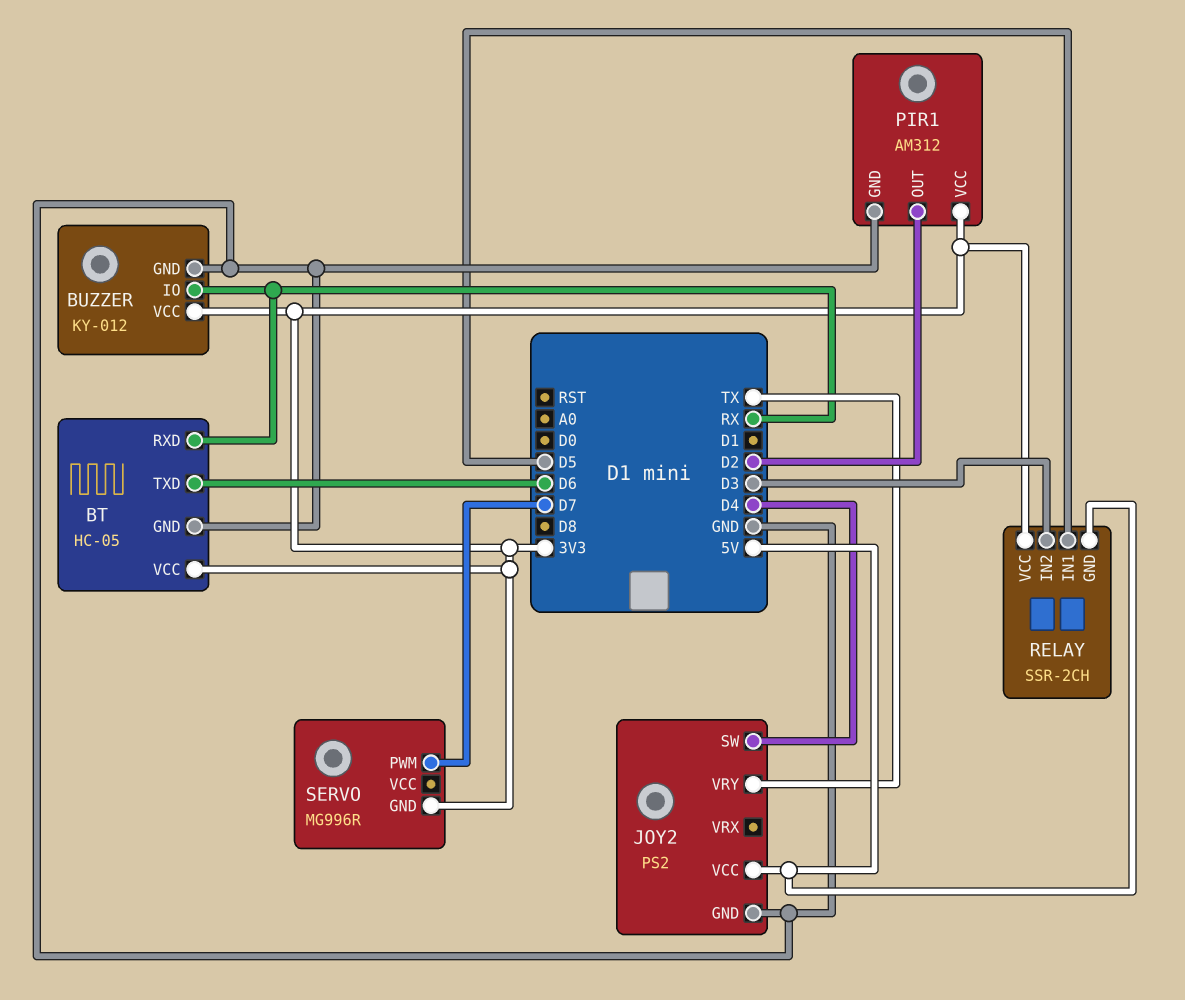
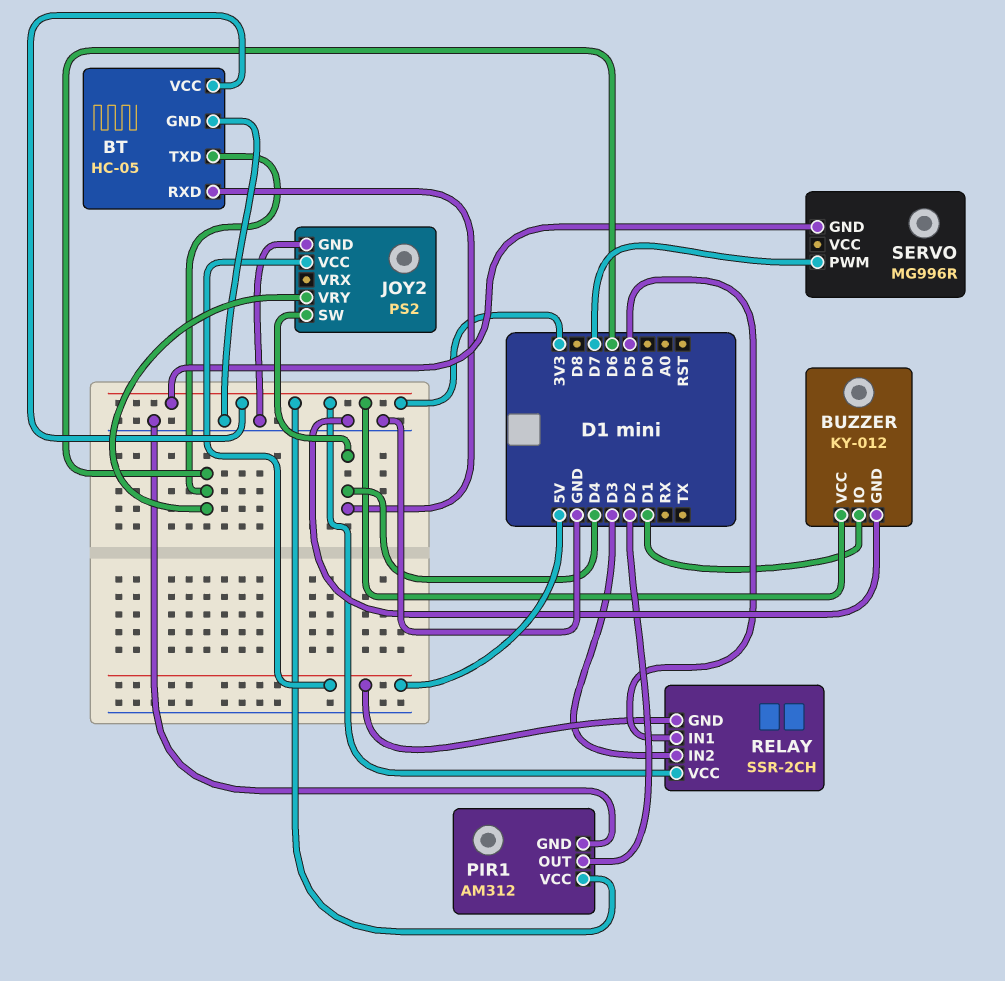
BT pin RXD: RX -> D4
BUZZER pin IO: RX -> D1
JOY2 pin VRY: TX -> D6

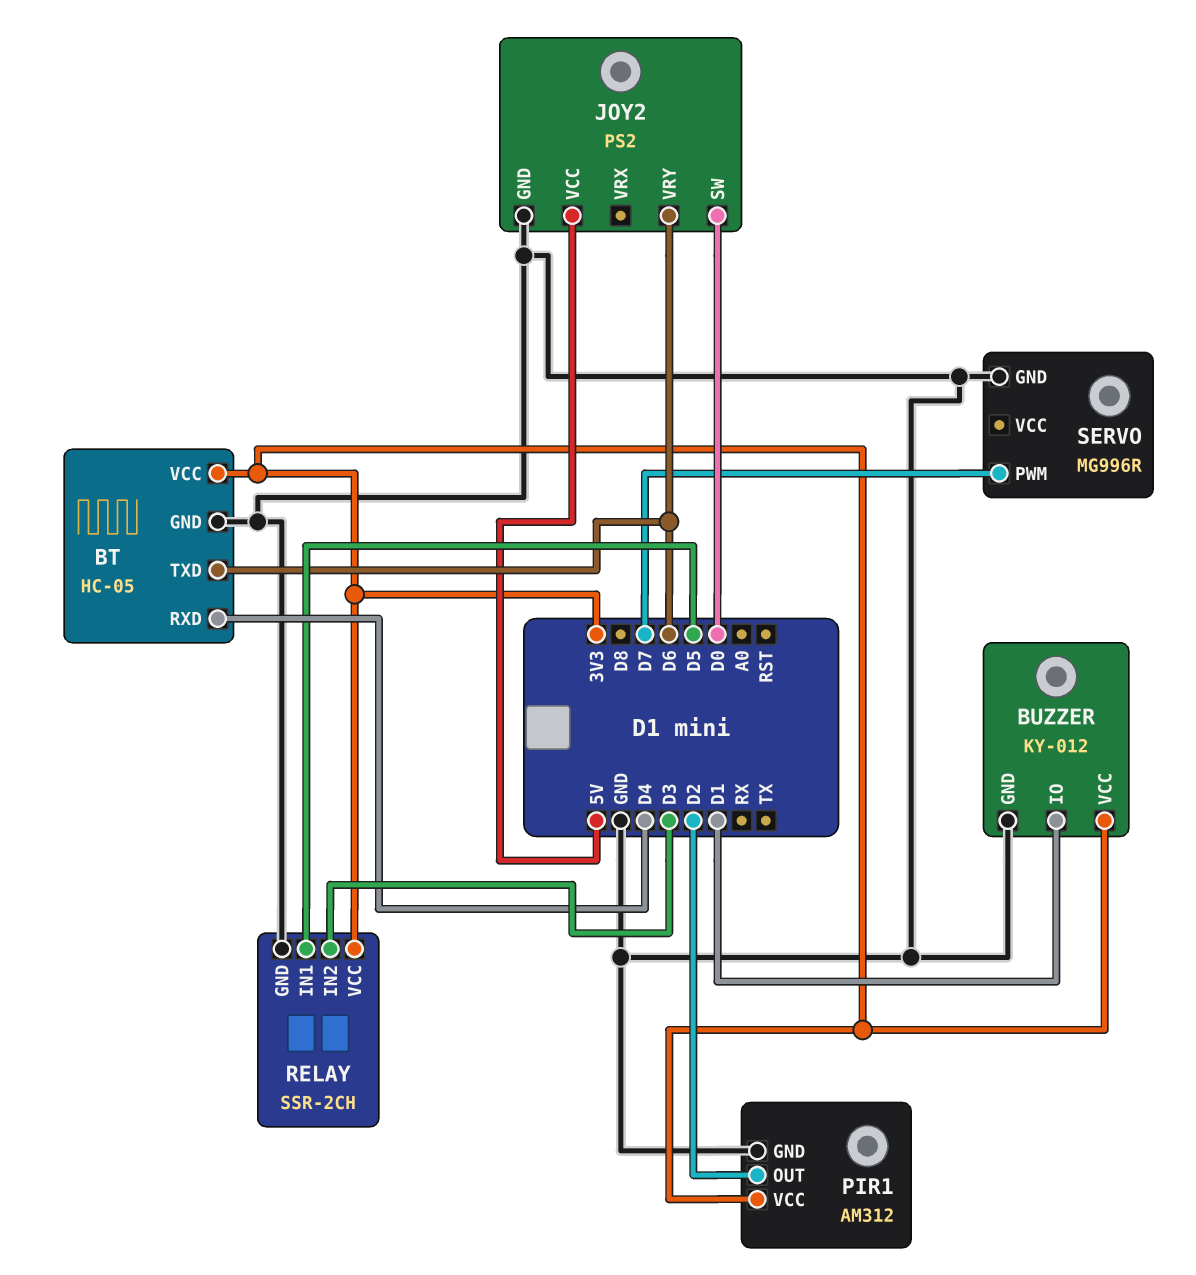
JOY2 pin SW: D4 -> D0
RELAY pin GND: 5V -> GND
SERVO pin GND: 3V3 -> GND

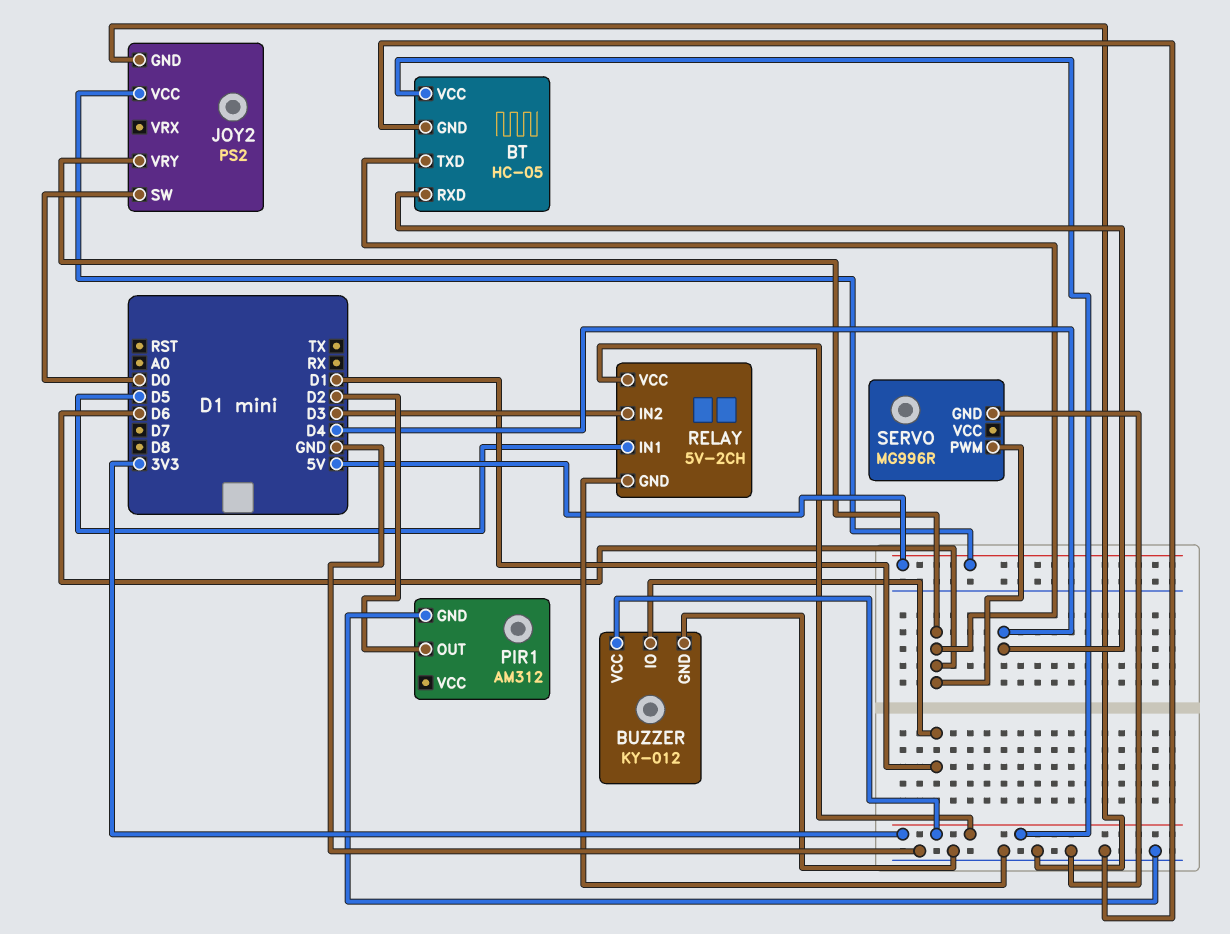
PIR1 pin VCC: 3V3 -> none
RELAY: SSR-2CH -> 5V-2CH
SERVO pin PWM: D7 -> D6

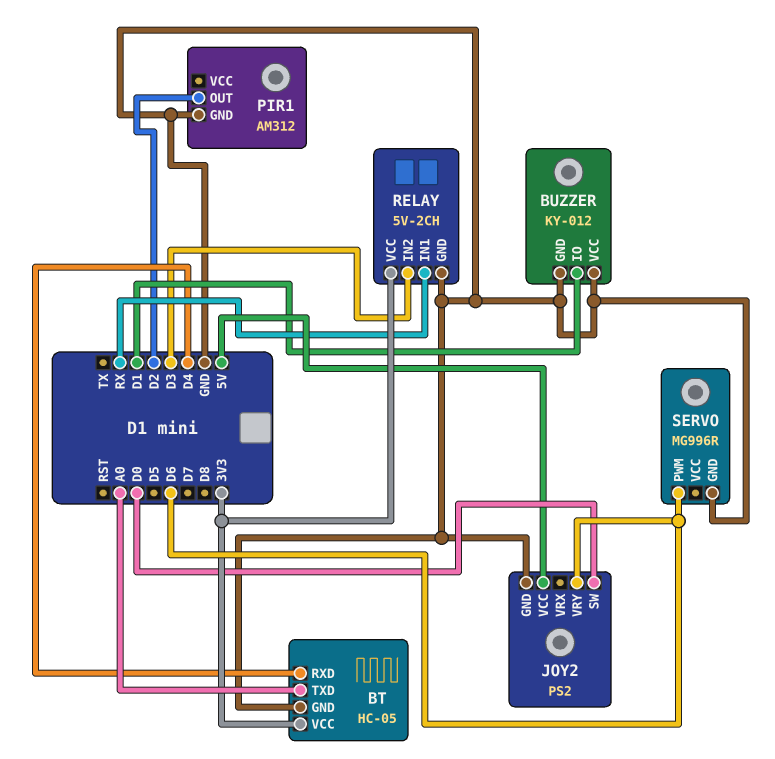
BT pin TXD: D6 -> A0
BUZZER pin VCC: 3V3 -> GND
RELAY pin IN1: D5 -> RX

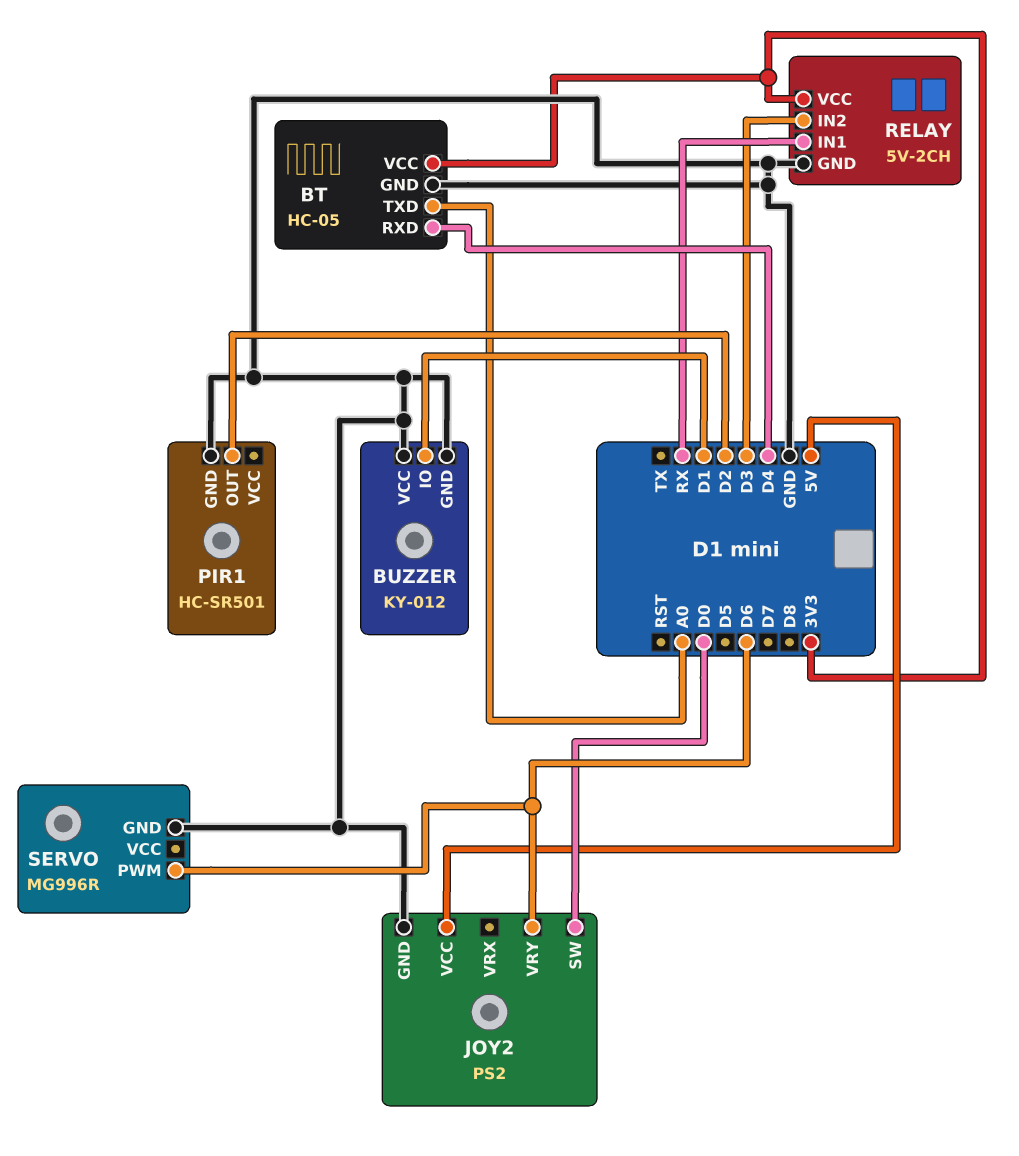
PIR1: AM312 -> HC-SR501

